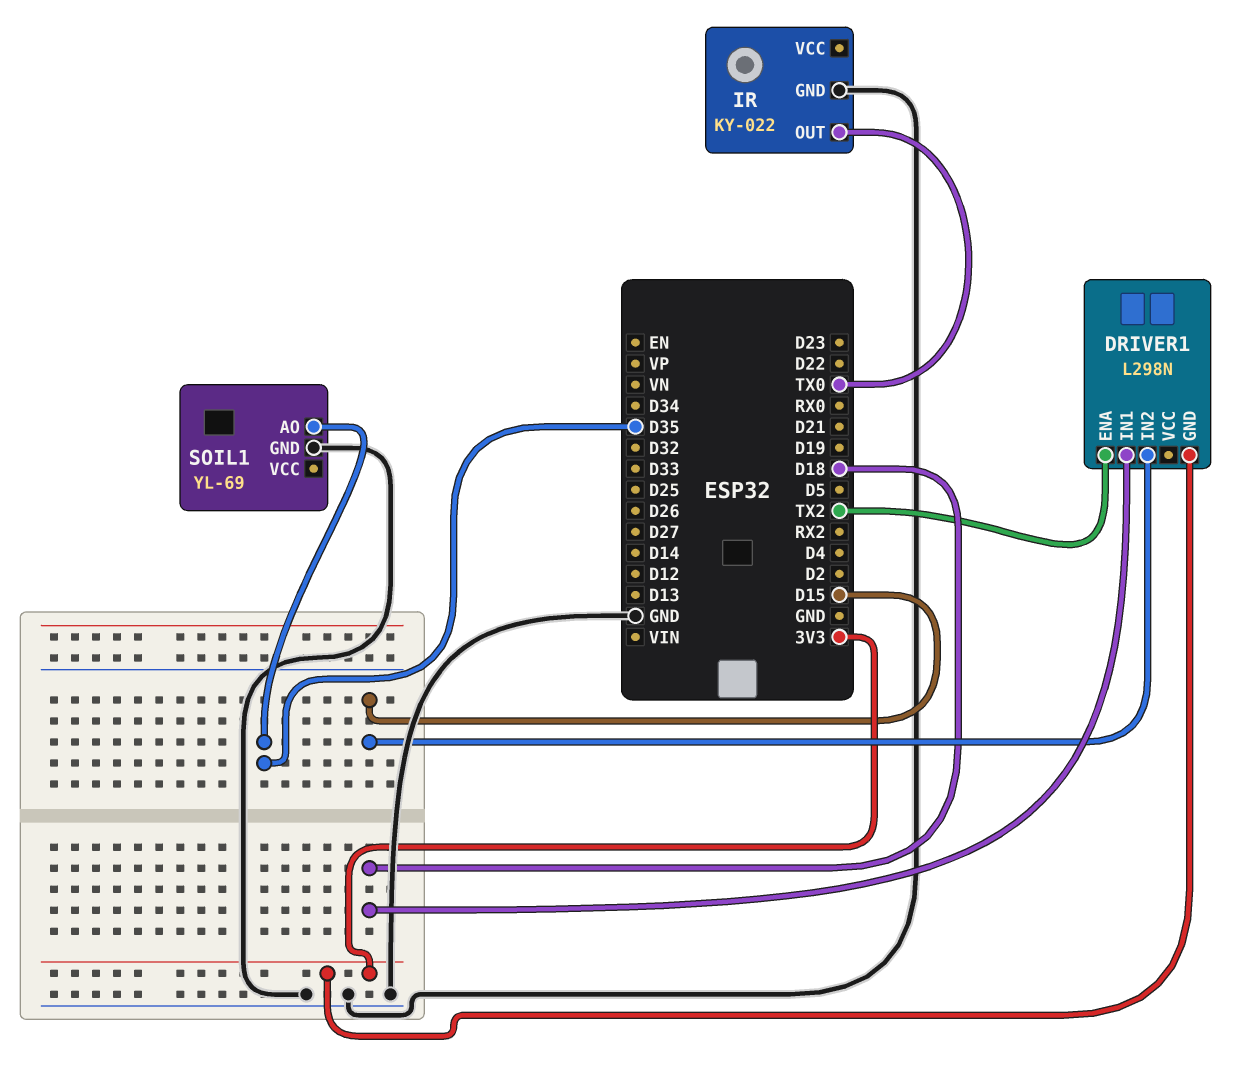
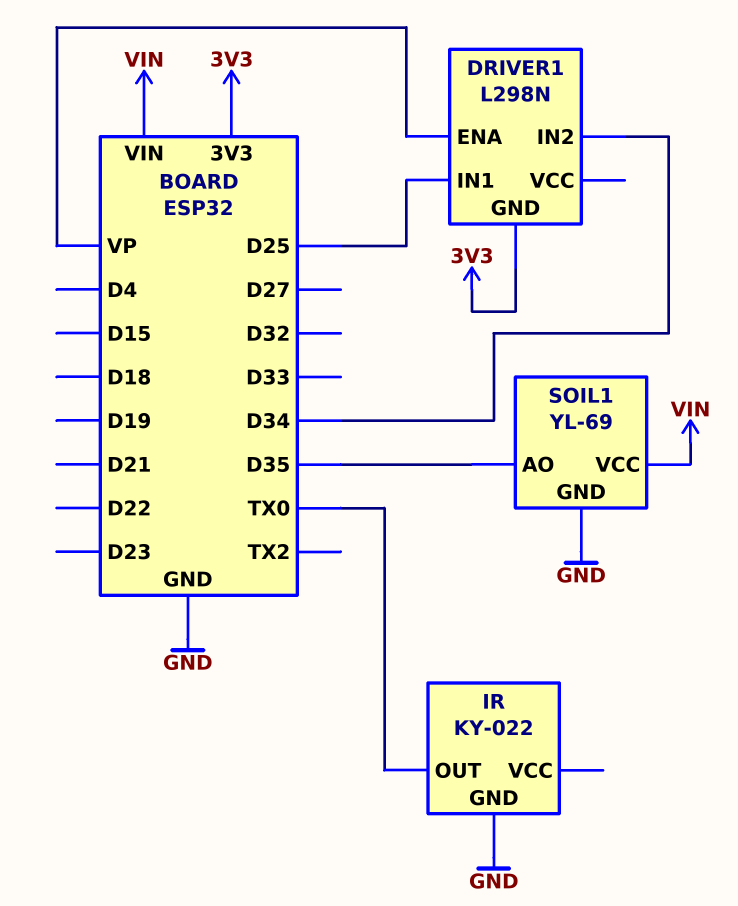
DRIVER1 pin ENA: TX2 -> VP
DRIVER1 pin IN1: D18 -> D25
DRIVER1 pin IN2: D15 -> D34
SOIL1 pin VCC: none -> VIN

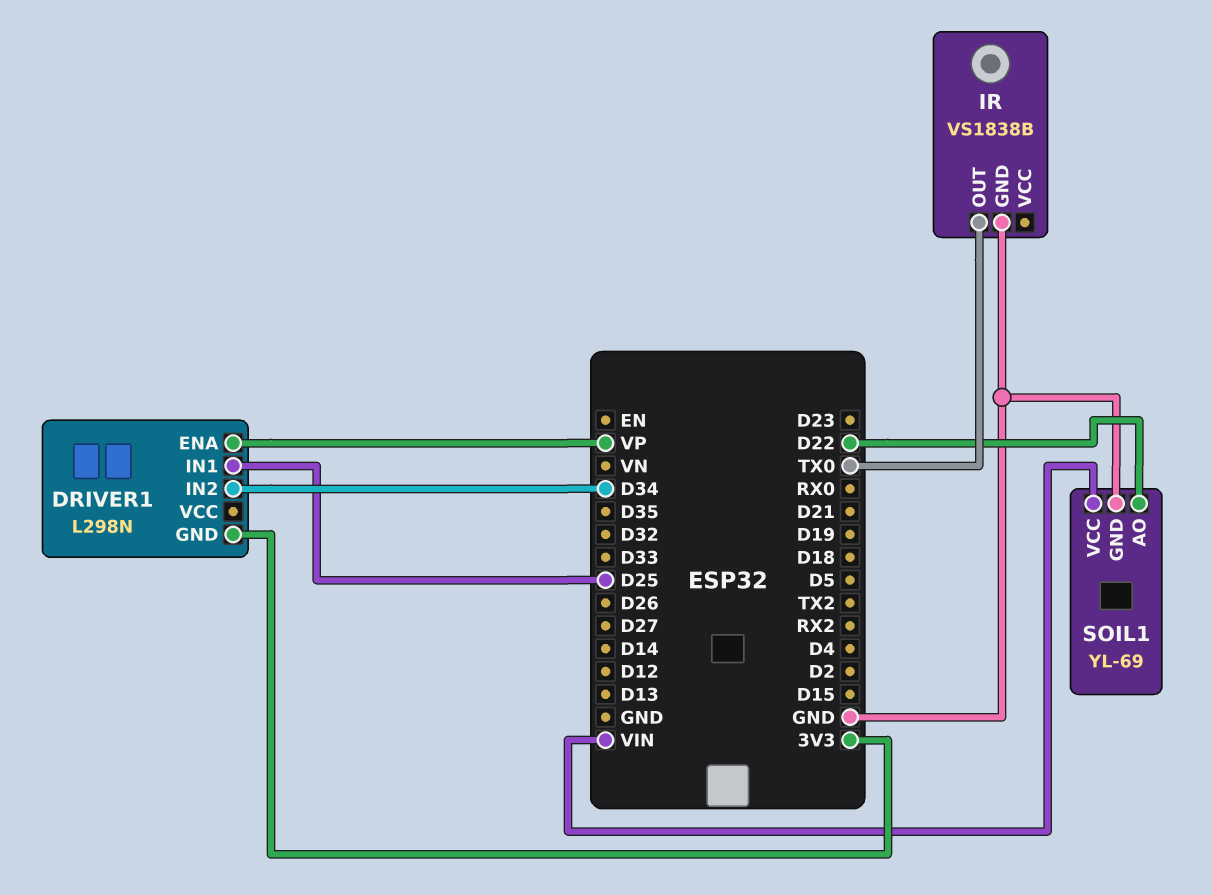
IR: KY-022 -> VS1838B
SOIL1 pin AO: D35 -> D22

